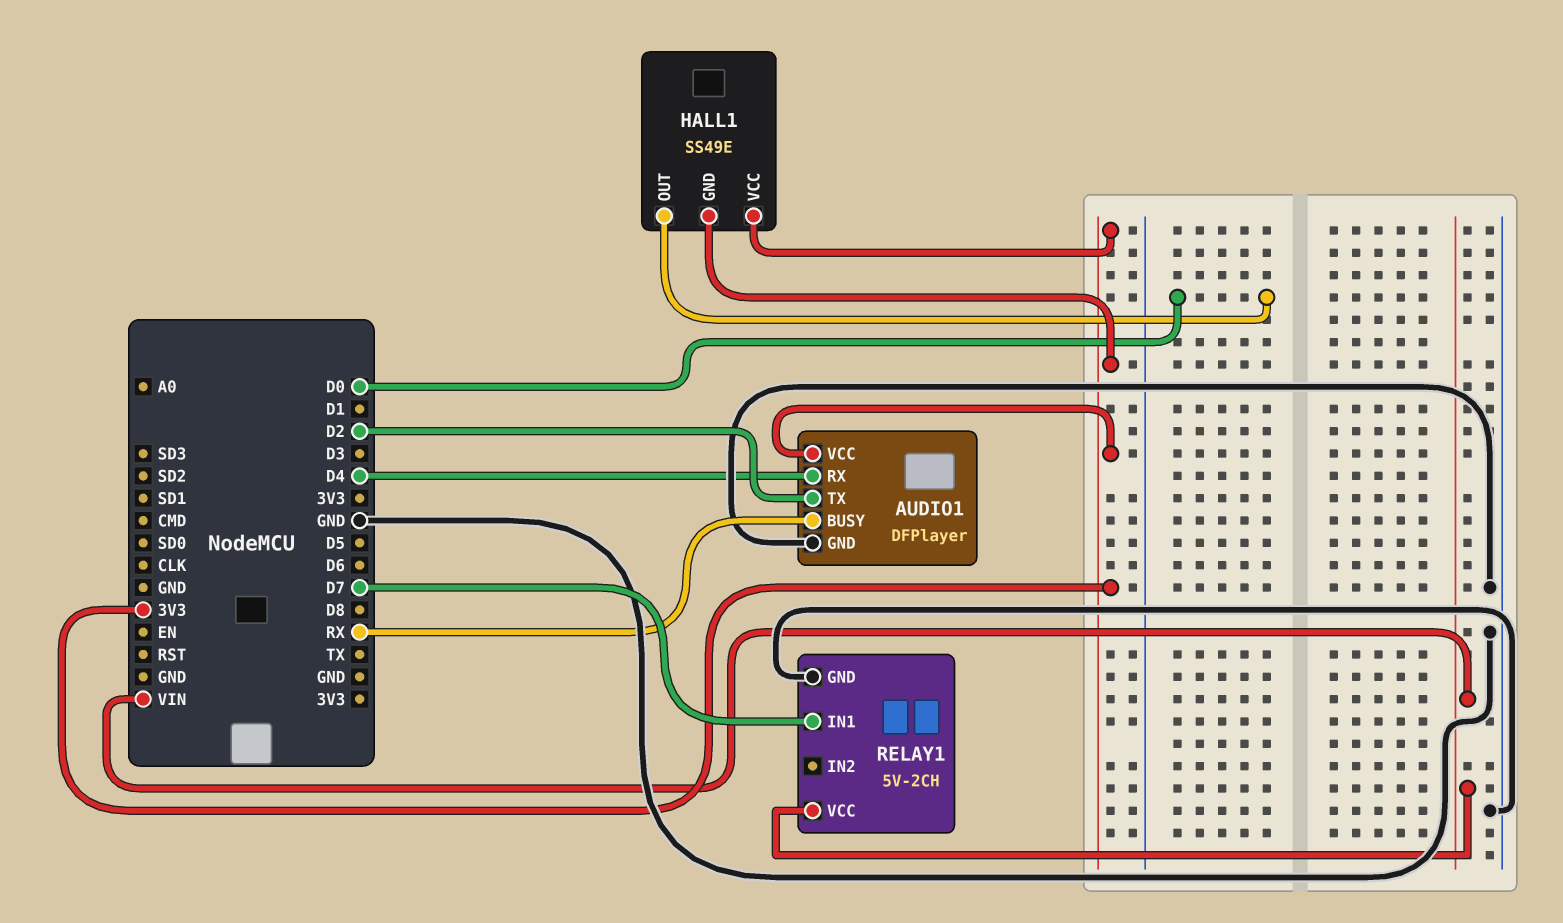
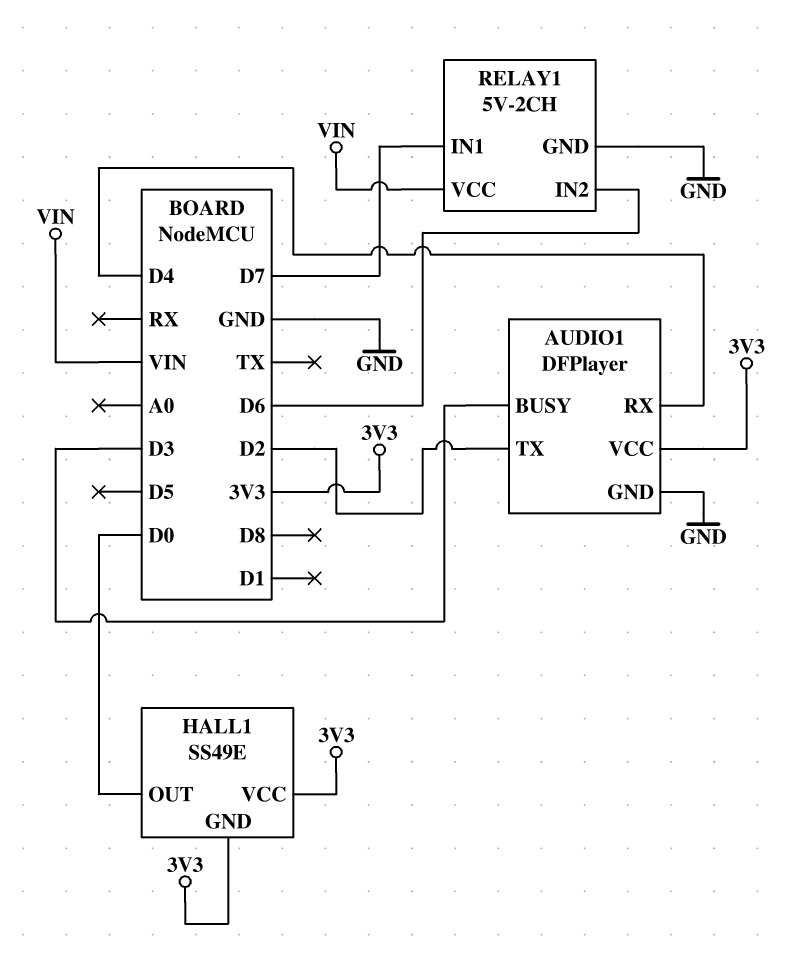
AUDIO1 pin BUSY: RX -> D3
RELAY1 pin IN2: none -> D6

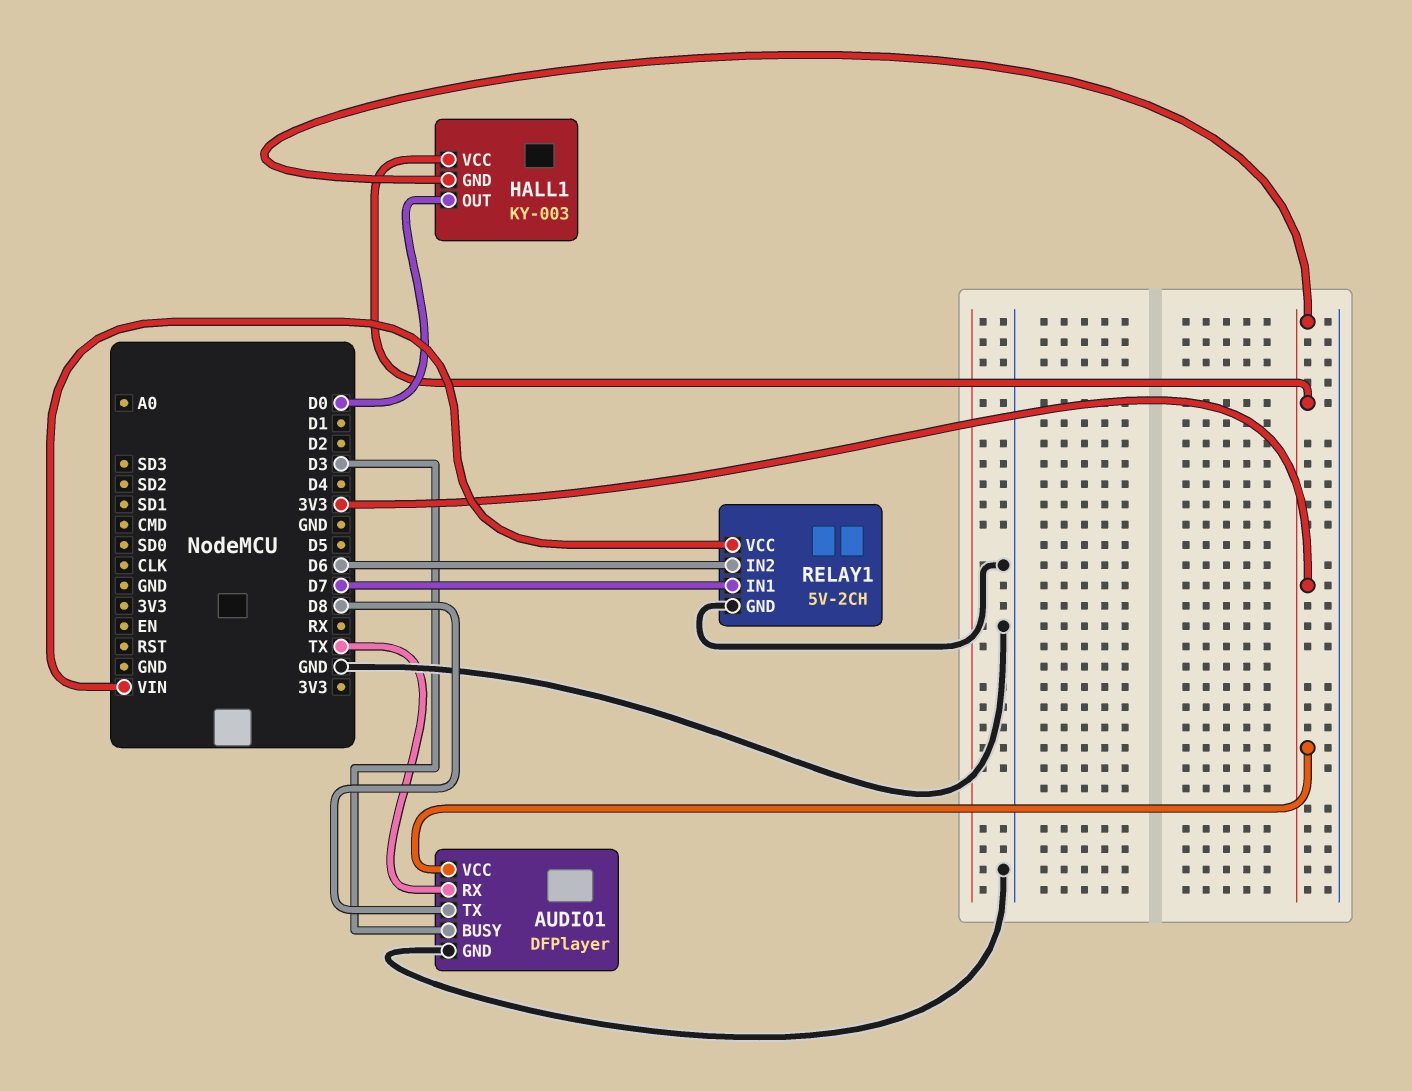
AUDIO1 pin RX: D4 -> TX
AUDIO1 pin TX: D2 -> D8
HALL1: SS49E -> KY-003

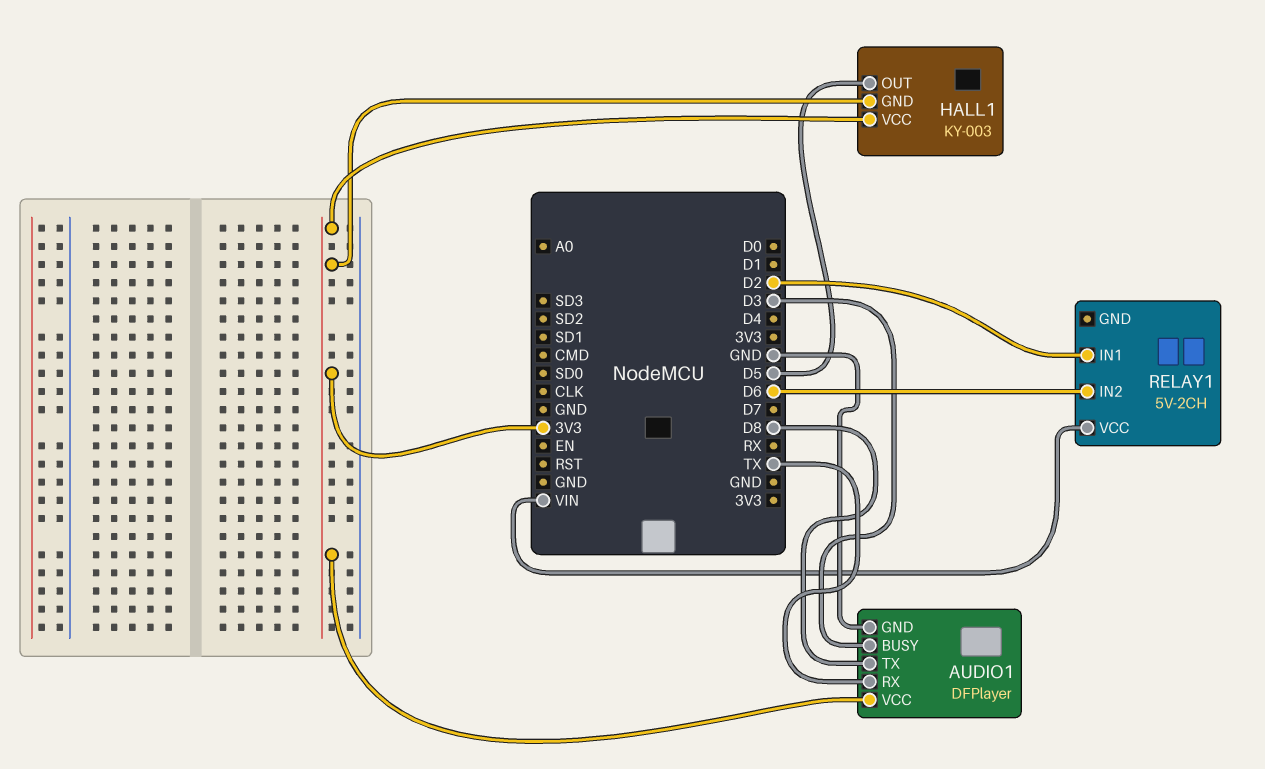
HALL1 pin OUT: D0 -> D5
RELAY1 pin GND: GND -> none
RELAY1 pin IN1: D7 -> D2

